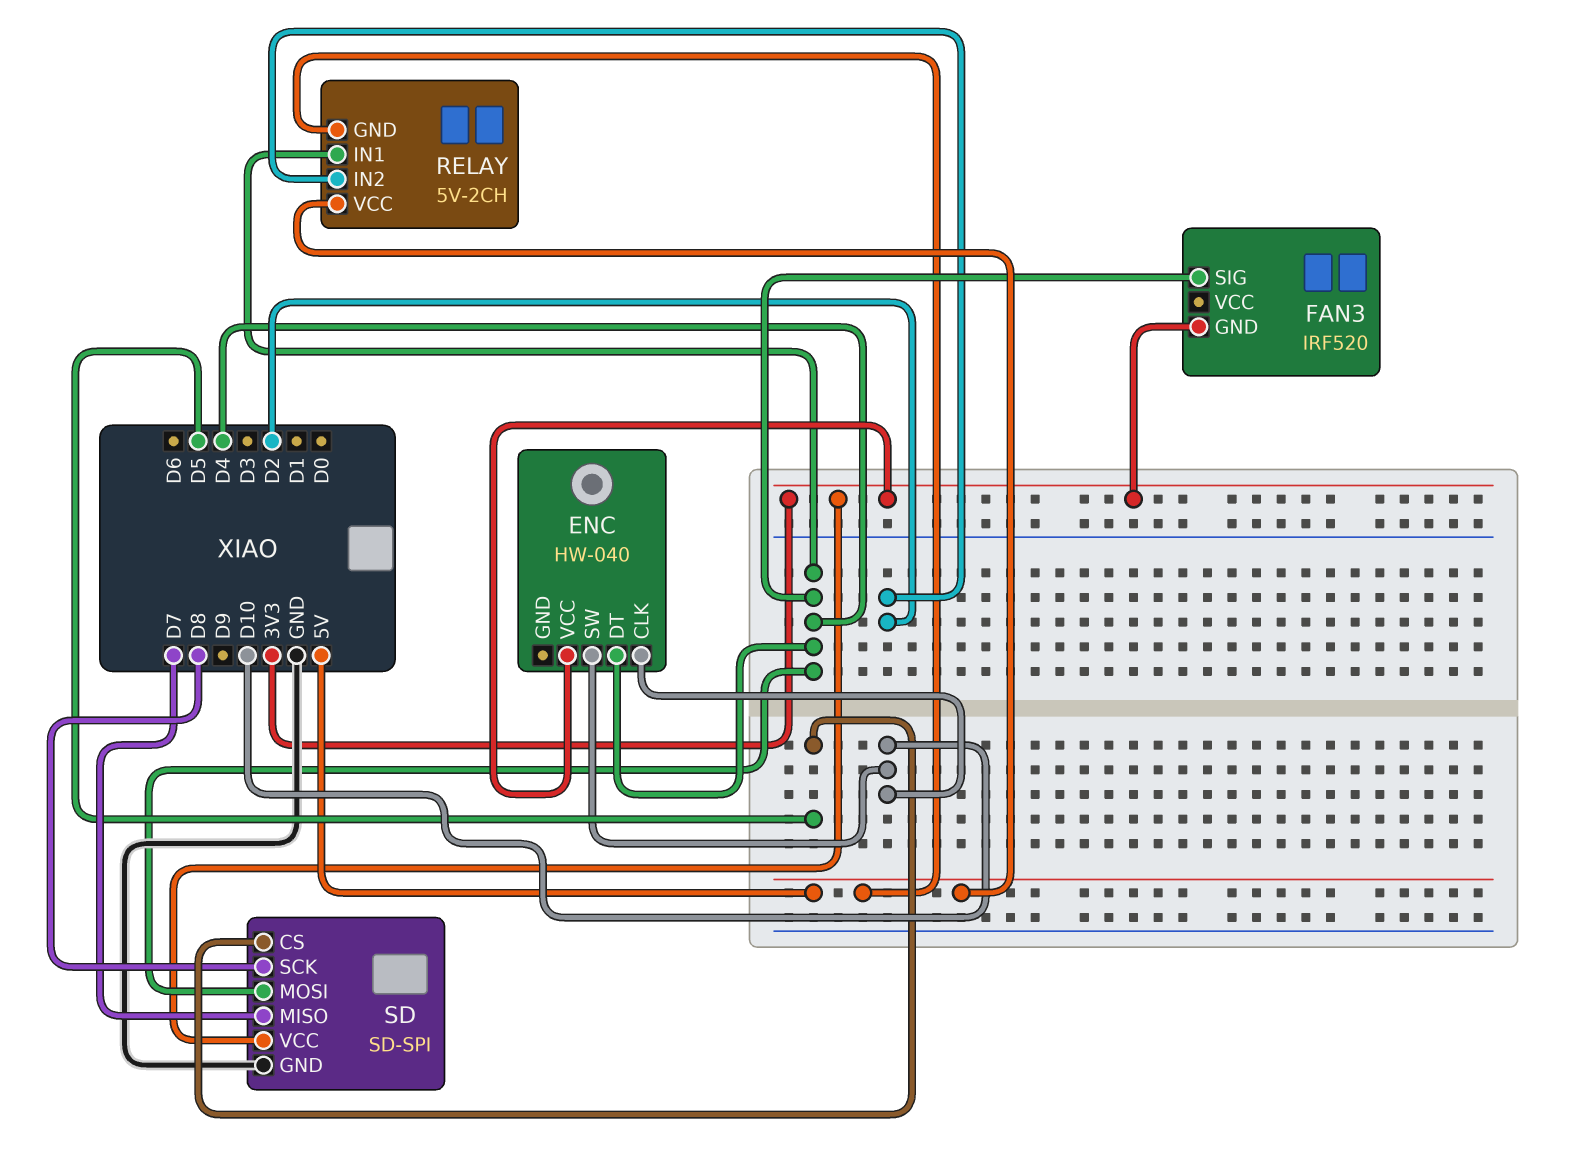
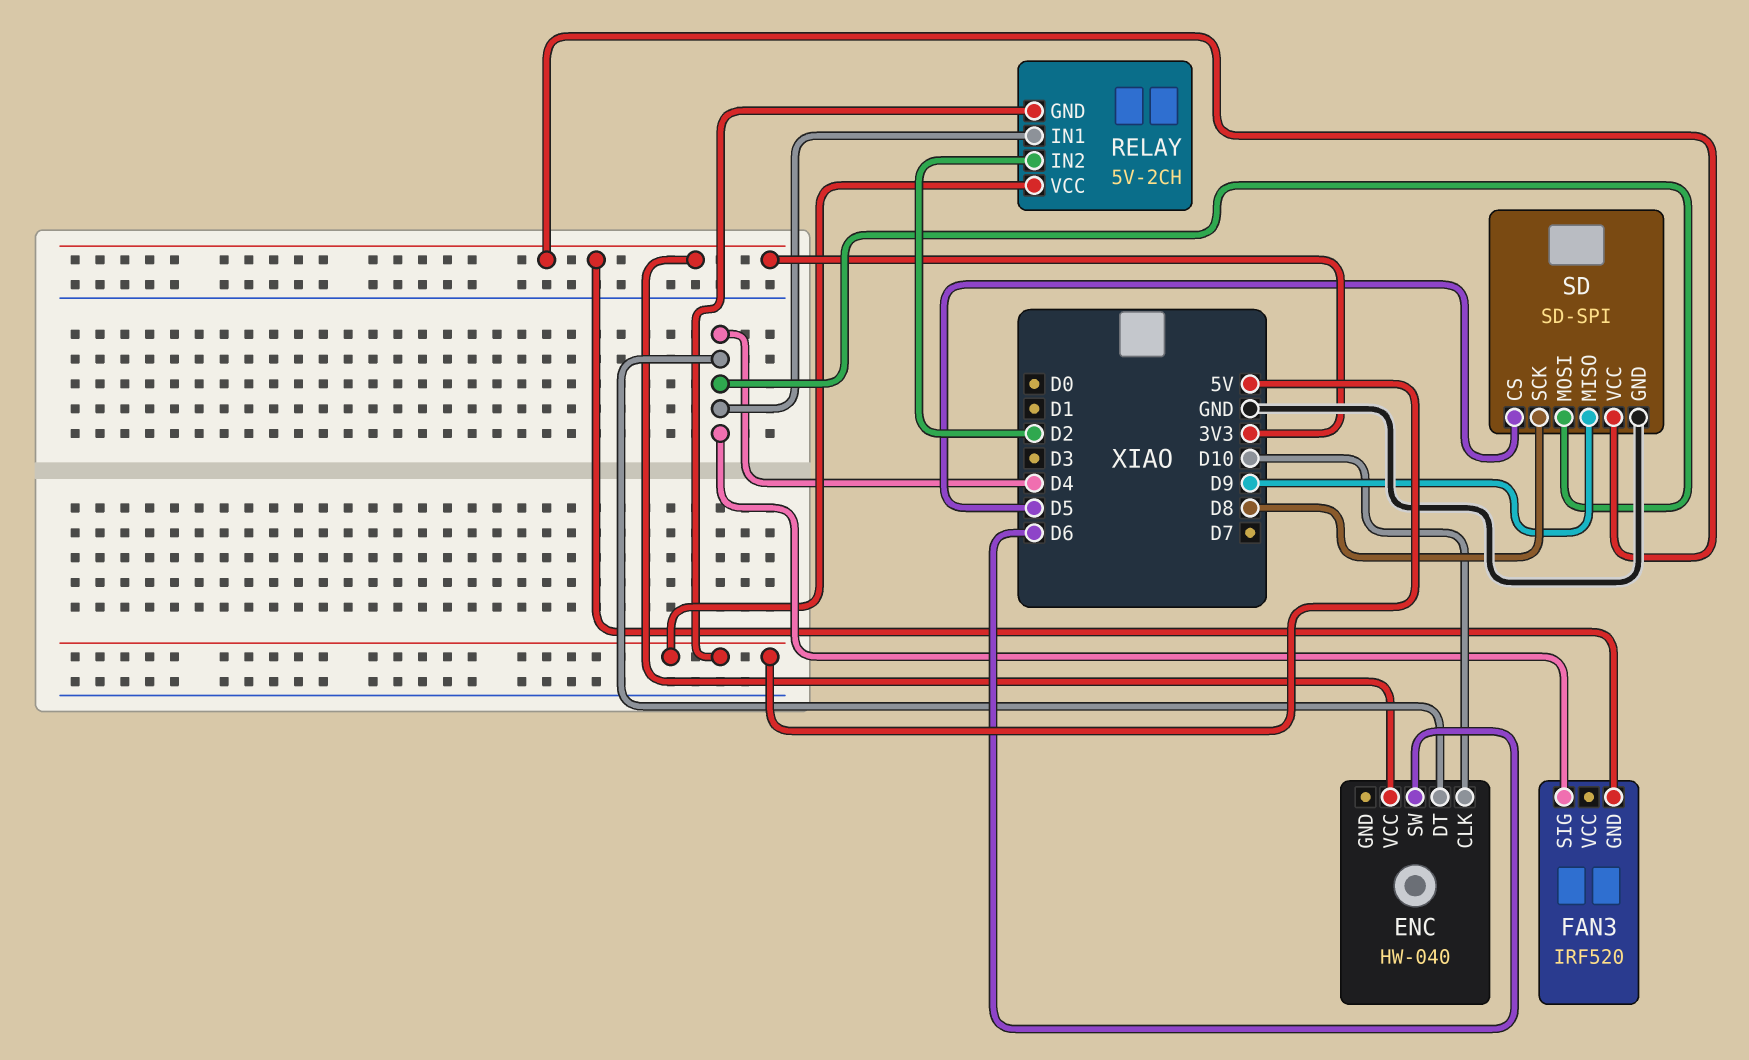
ENC pin SW: D10 -> D6
SD pin MISO: D7 -> D9

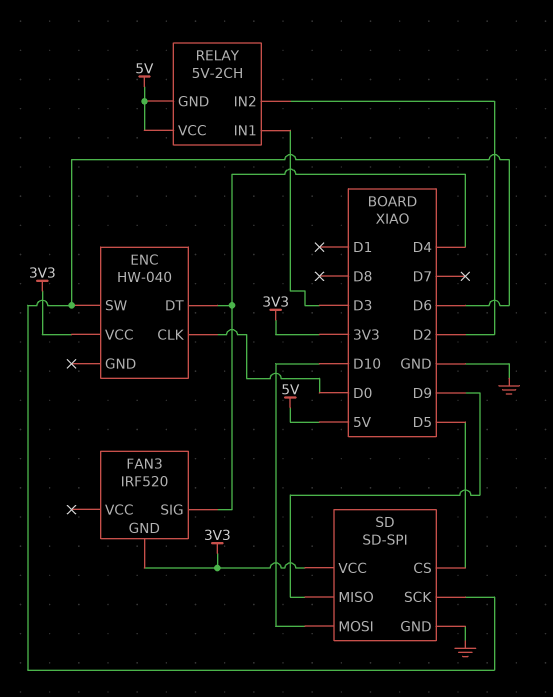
ENC pin CLK: D10 -> D0
RELAY pin IN1: D4 -> D3
SD pin MOSI: D4 -> D10
SD pin SCK: D8 -> D6

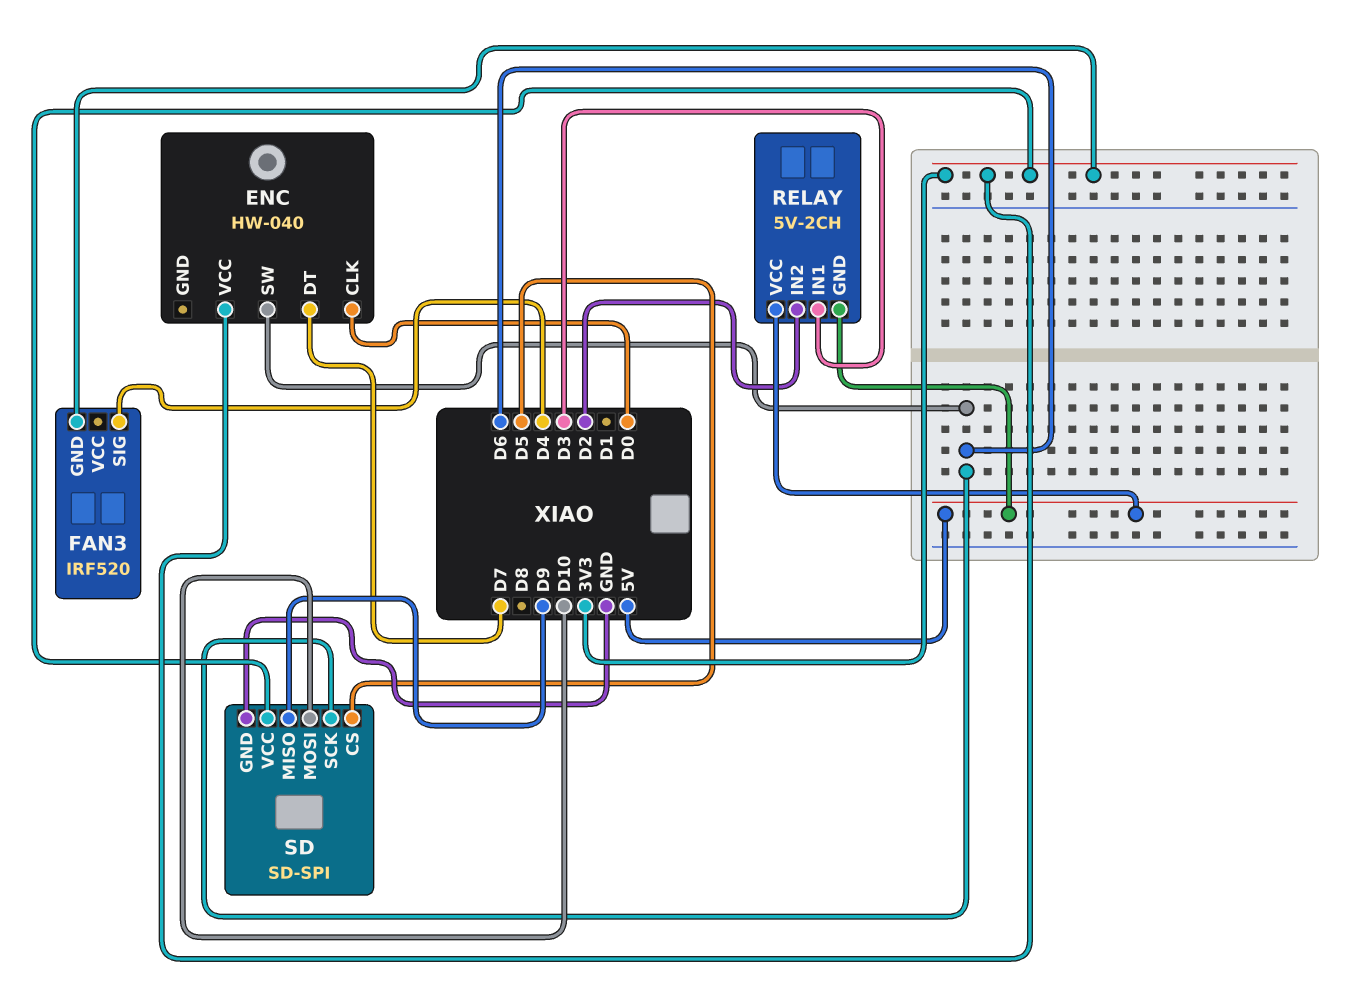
ENC pin DT: D4 -> D7

